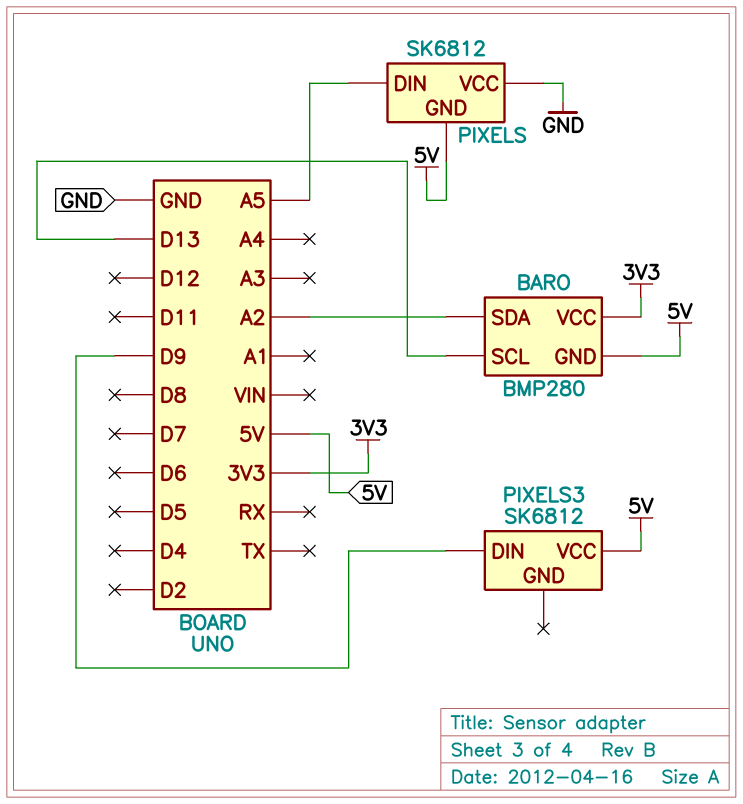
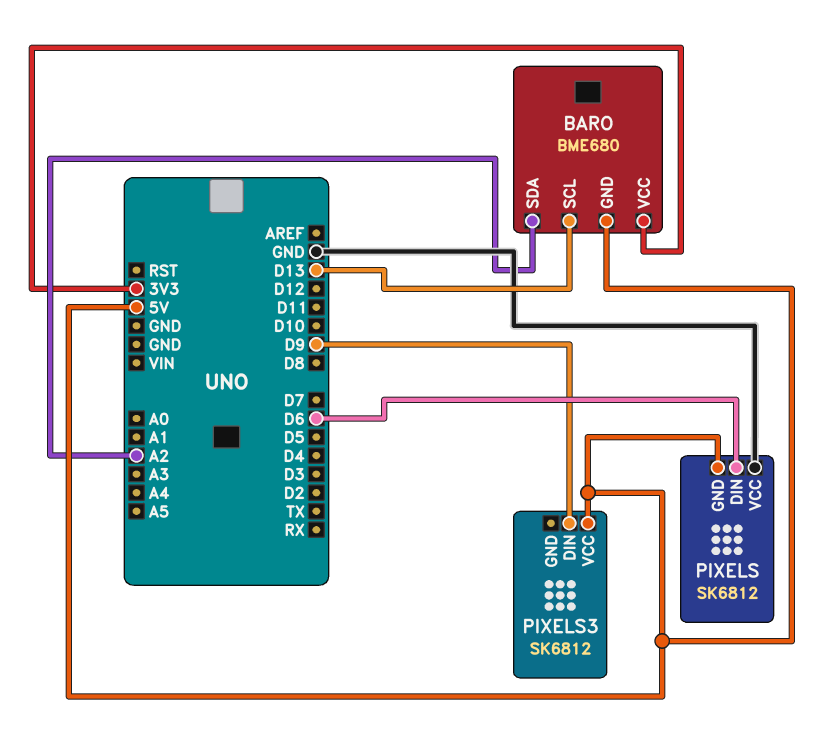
BARO: BMP280 -> BME680
PIXELS pin DIN: A5 -> D6

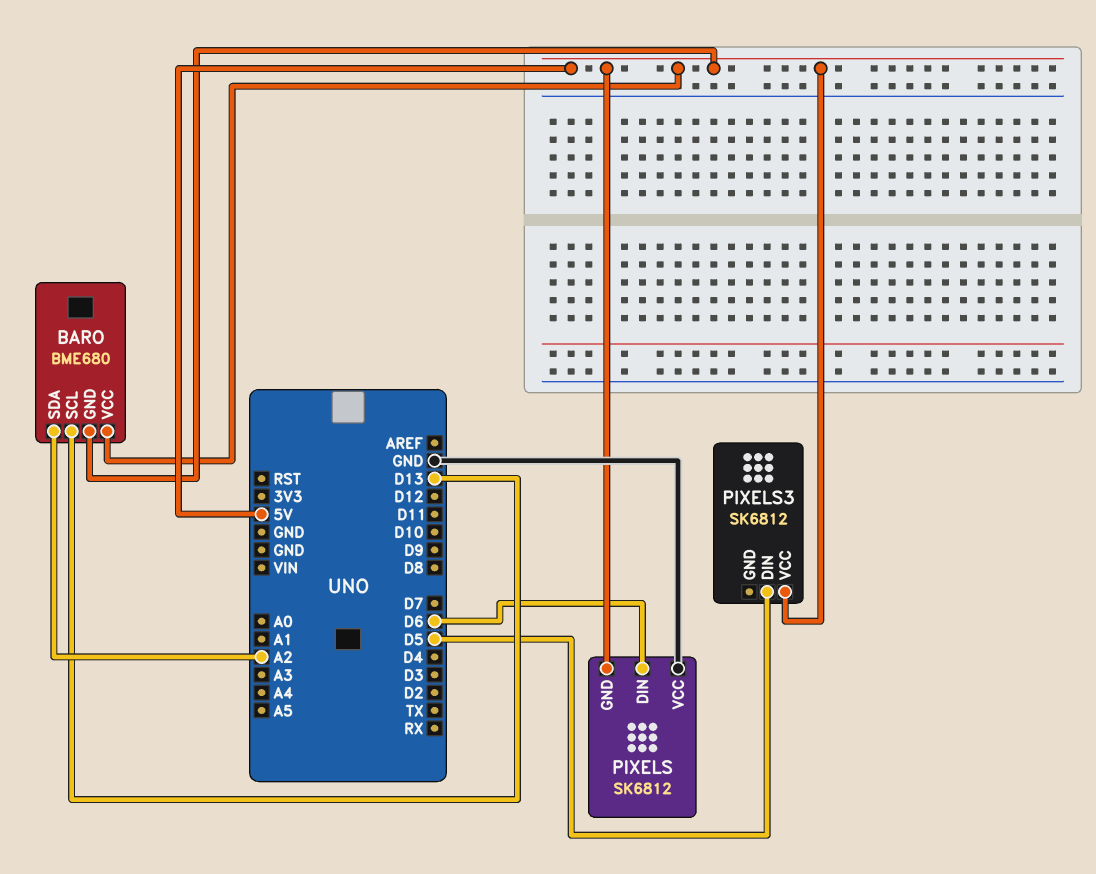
BARO pin VCC: 3V3 -> 5V
PIXELS3 pin DIN: D9 -> D5

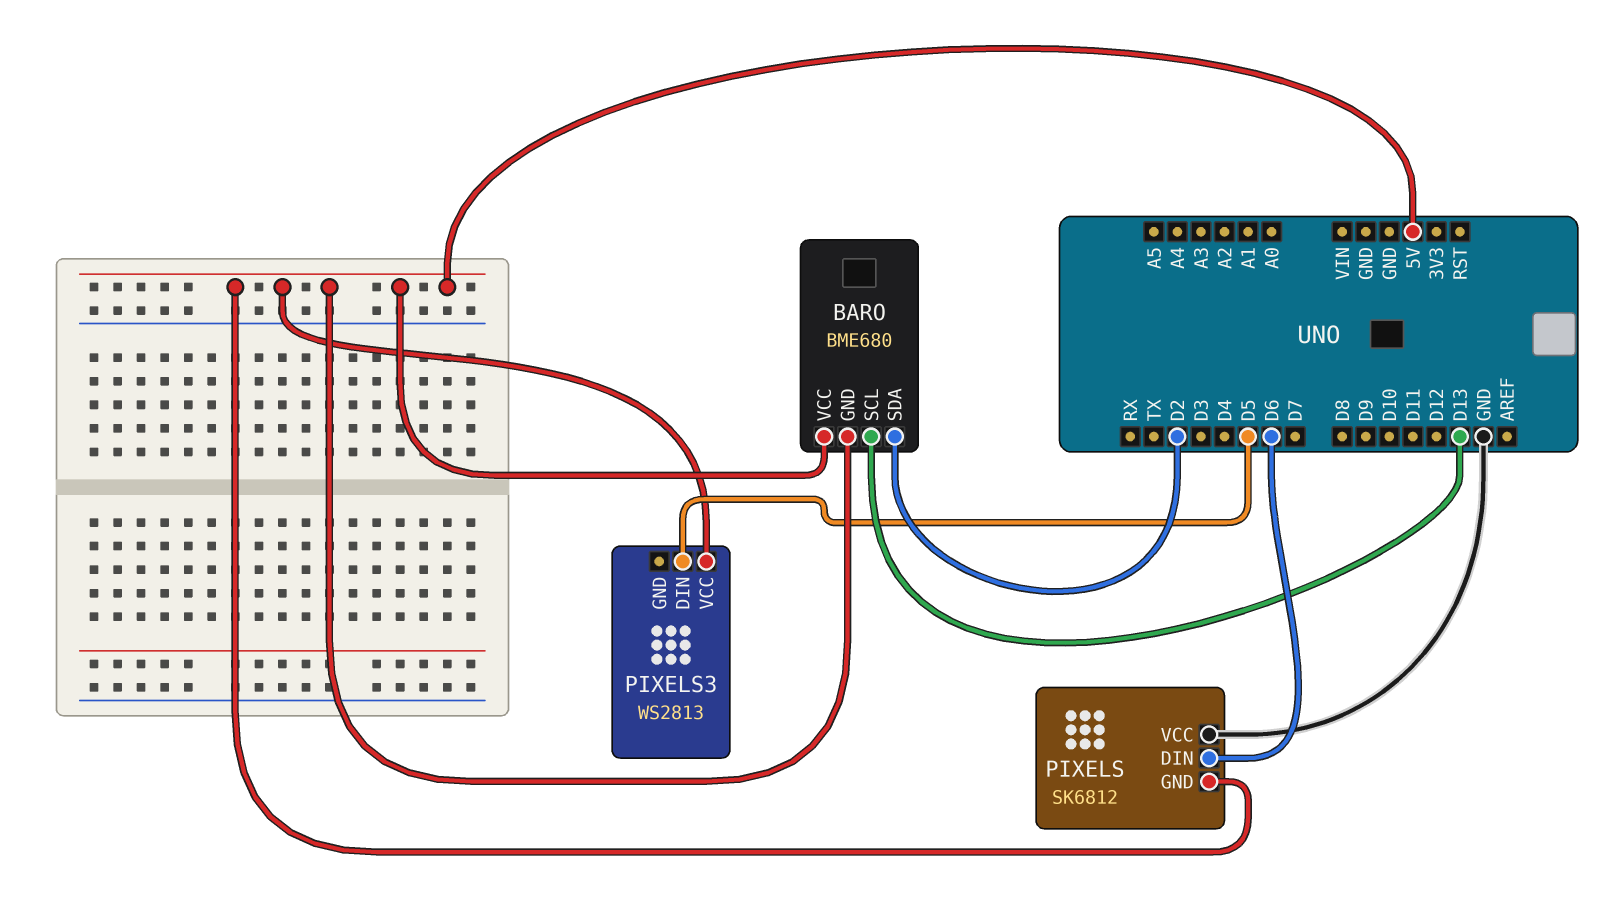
BARO pin SDA: A2 -> D2
PIXELS3: SK6812 -> WS2813

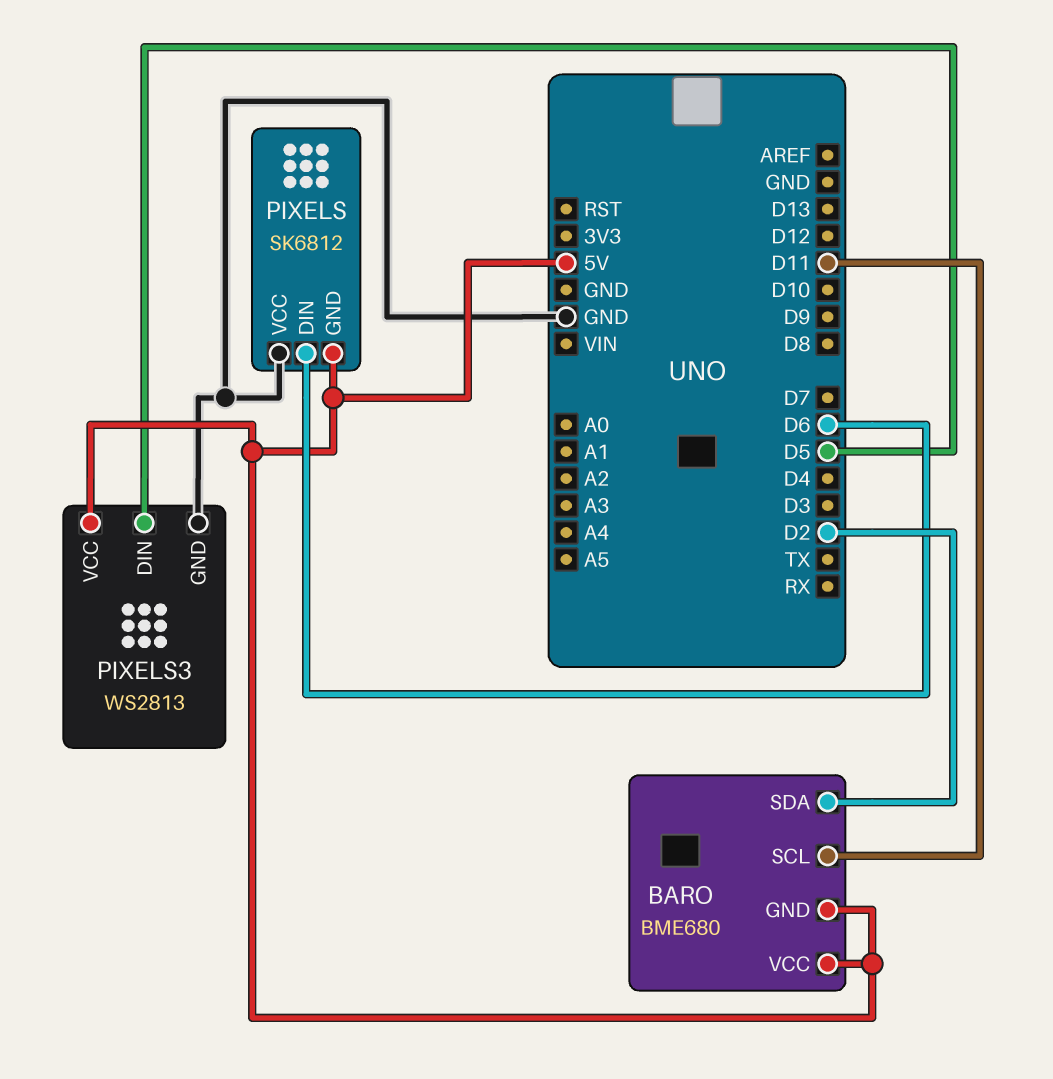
BARO pin SCL: D13 -> D11
PIXELS3 pin GND: none -> GND

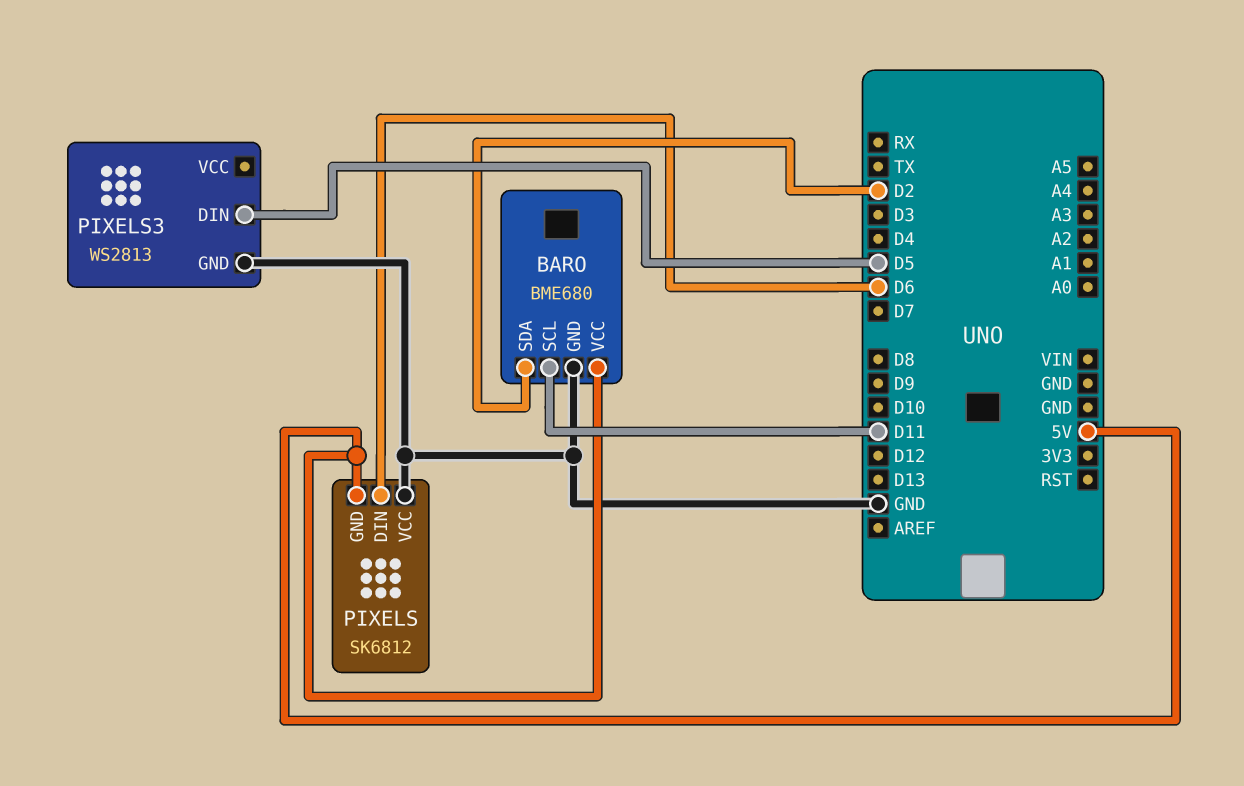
BARO pin GND: 5V -> GND
PIXELS3 pin VCC: 5V -> none

